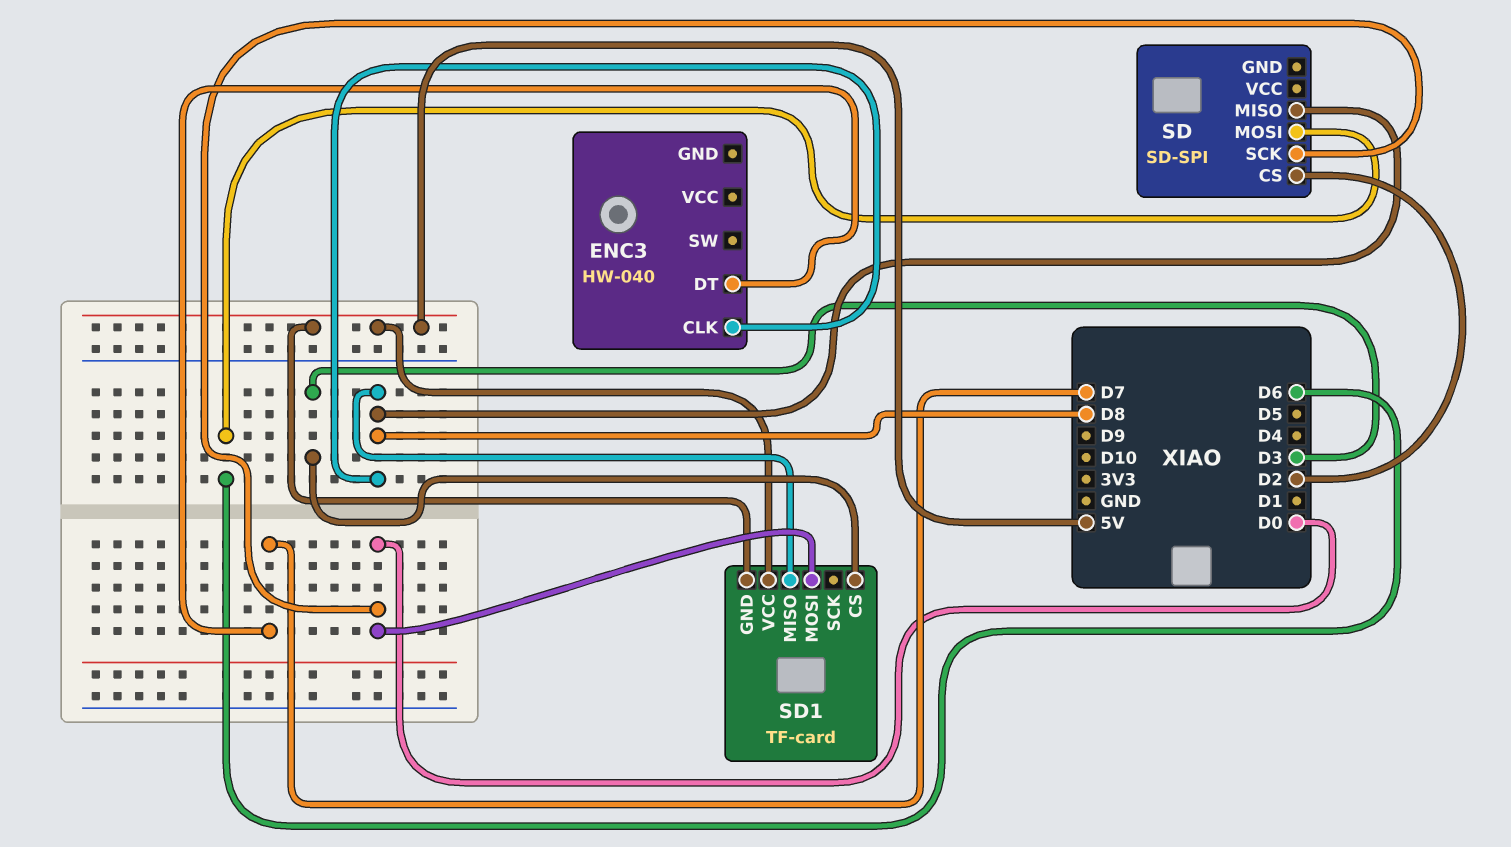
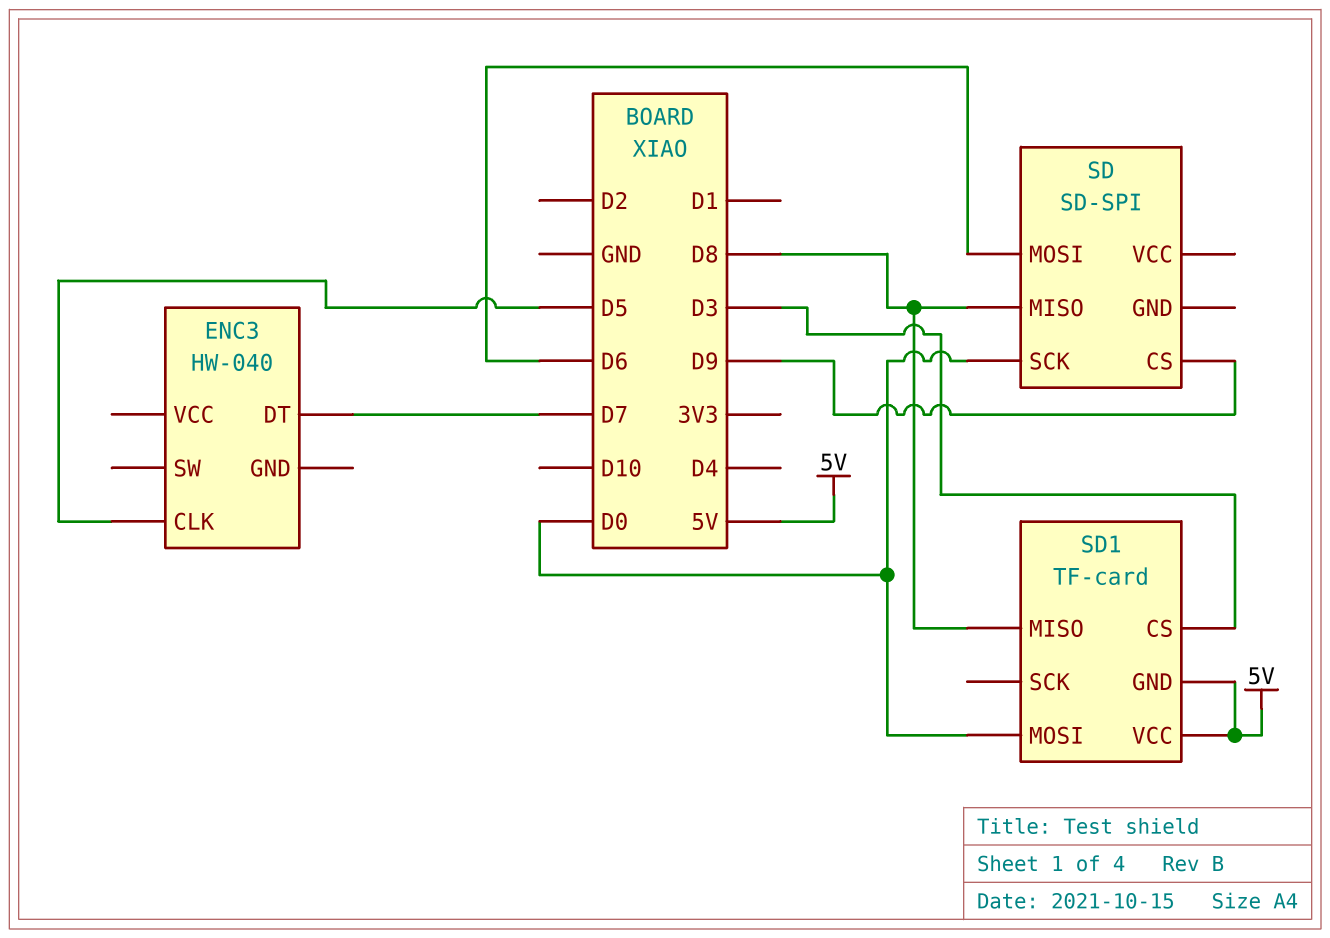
ENC3 pin CLK: D8 -> D5
SD pin CS: D2 -> D9

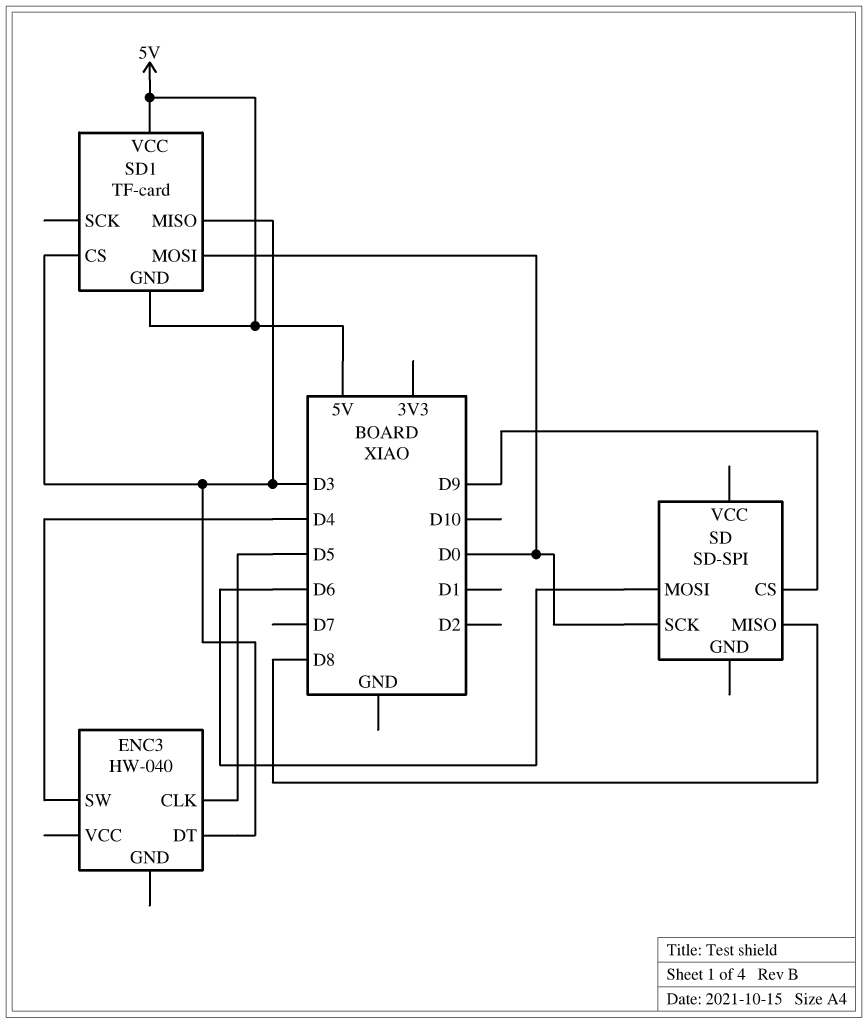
ENC3 pin DT: D7 -> D3
ENC3 pin SW: none -> D4
SD1 pin MISO: D8 -> D3

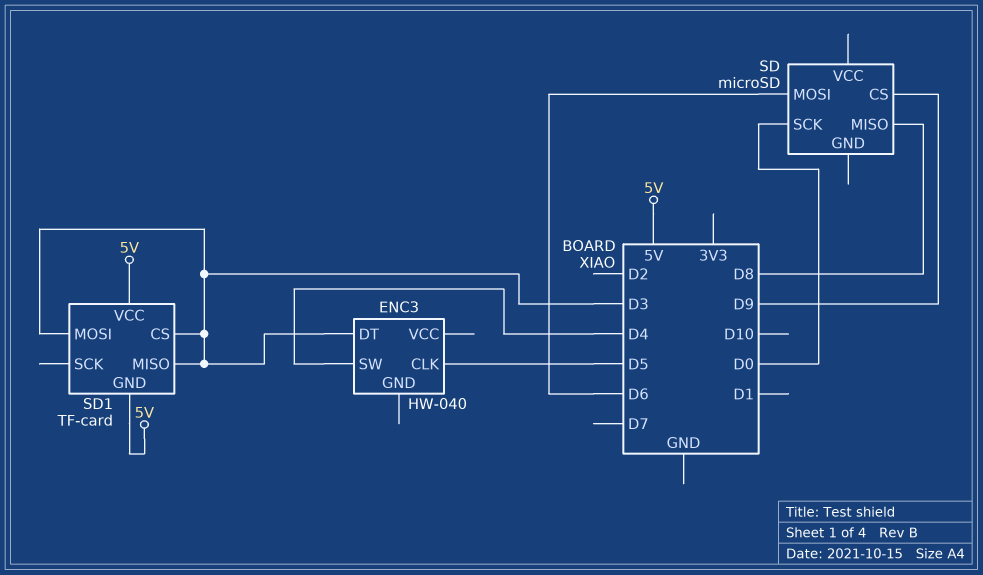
SD: SD-SPI -> microSD
SD1 pin MOSI: D0 -> D3

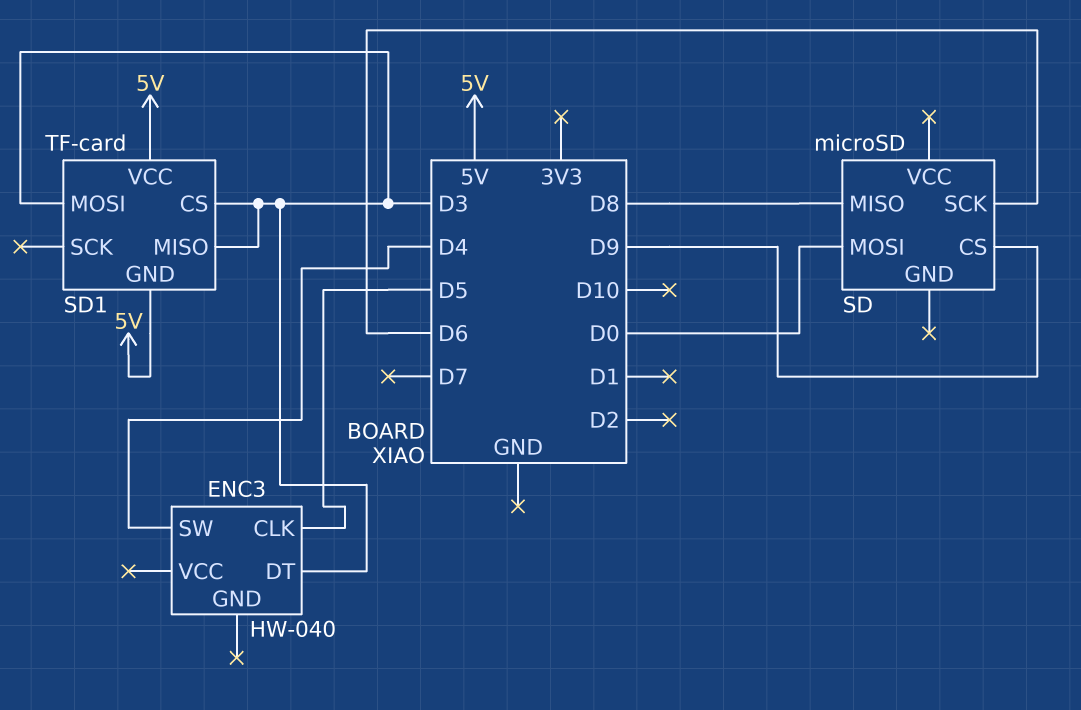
SD pin MOSI: D6 -> D0
SD pin SCK: D0 -> D6

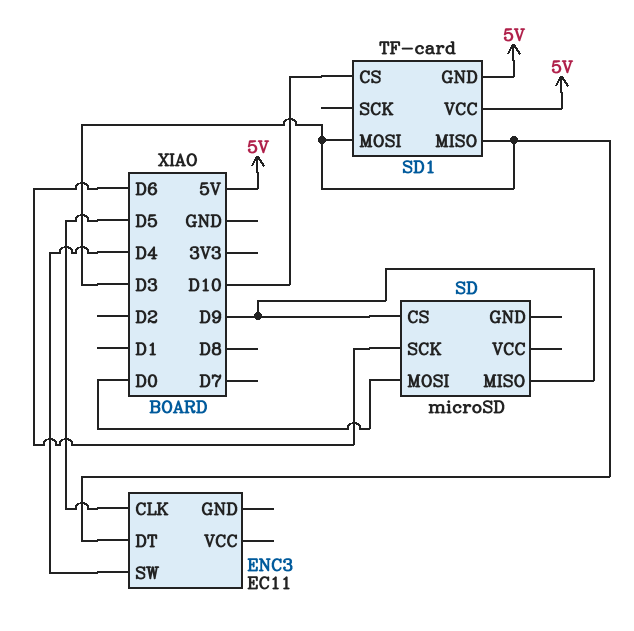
ENC3: HW-040 -> EC11
SD pin MISO: D8 -> D9
SD1 pin CS: D3 -> D10

